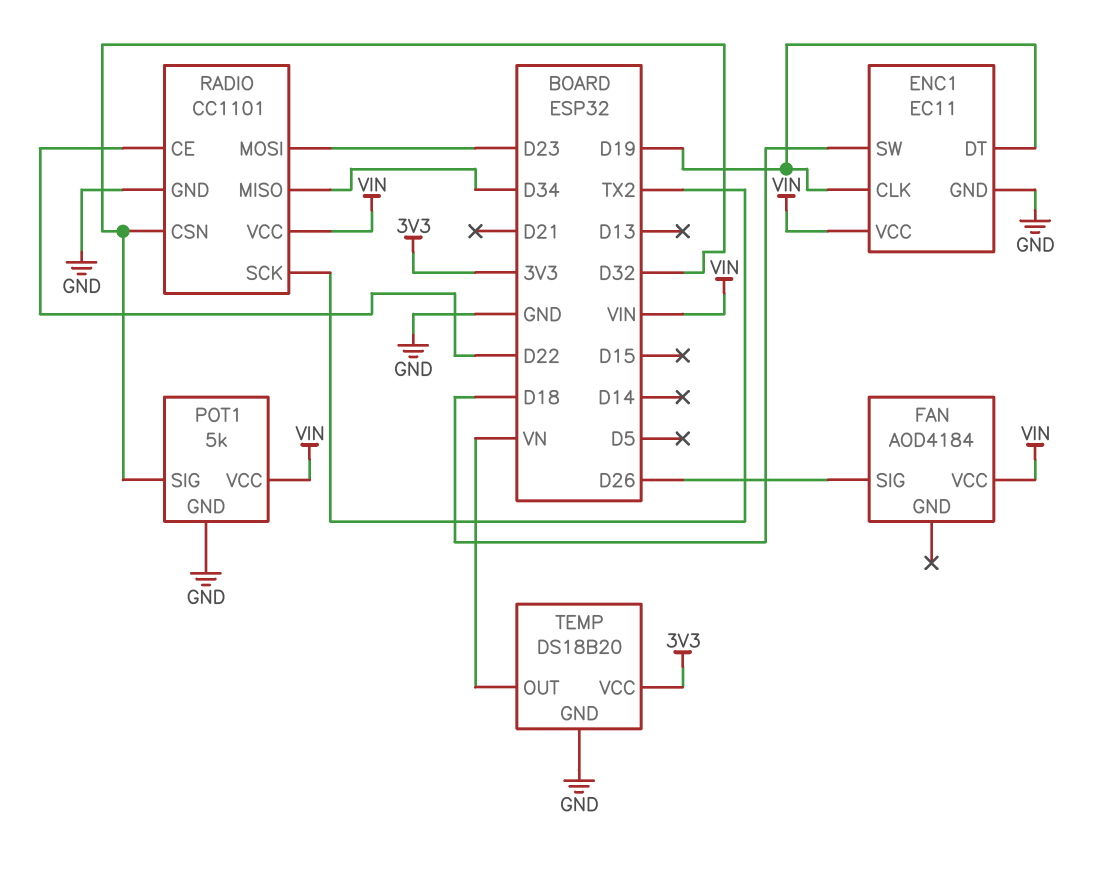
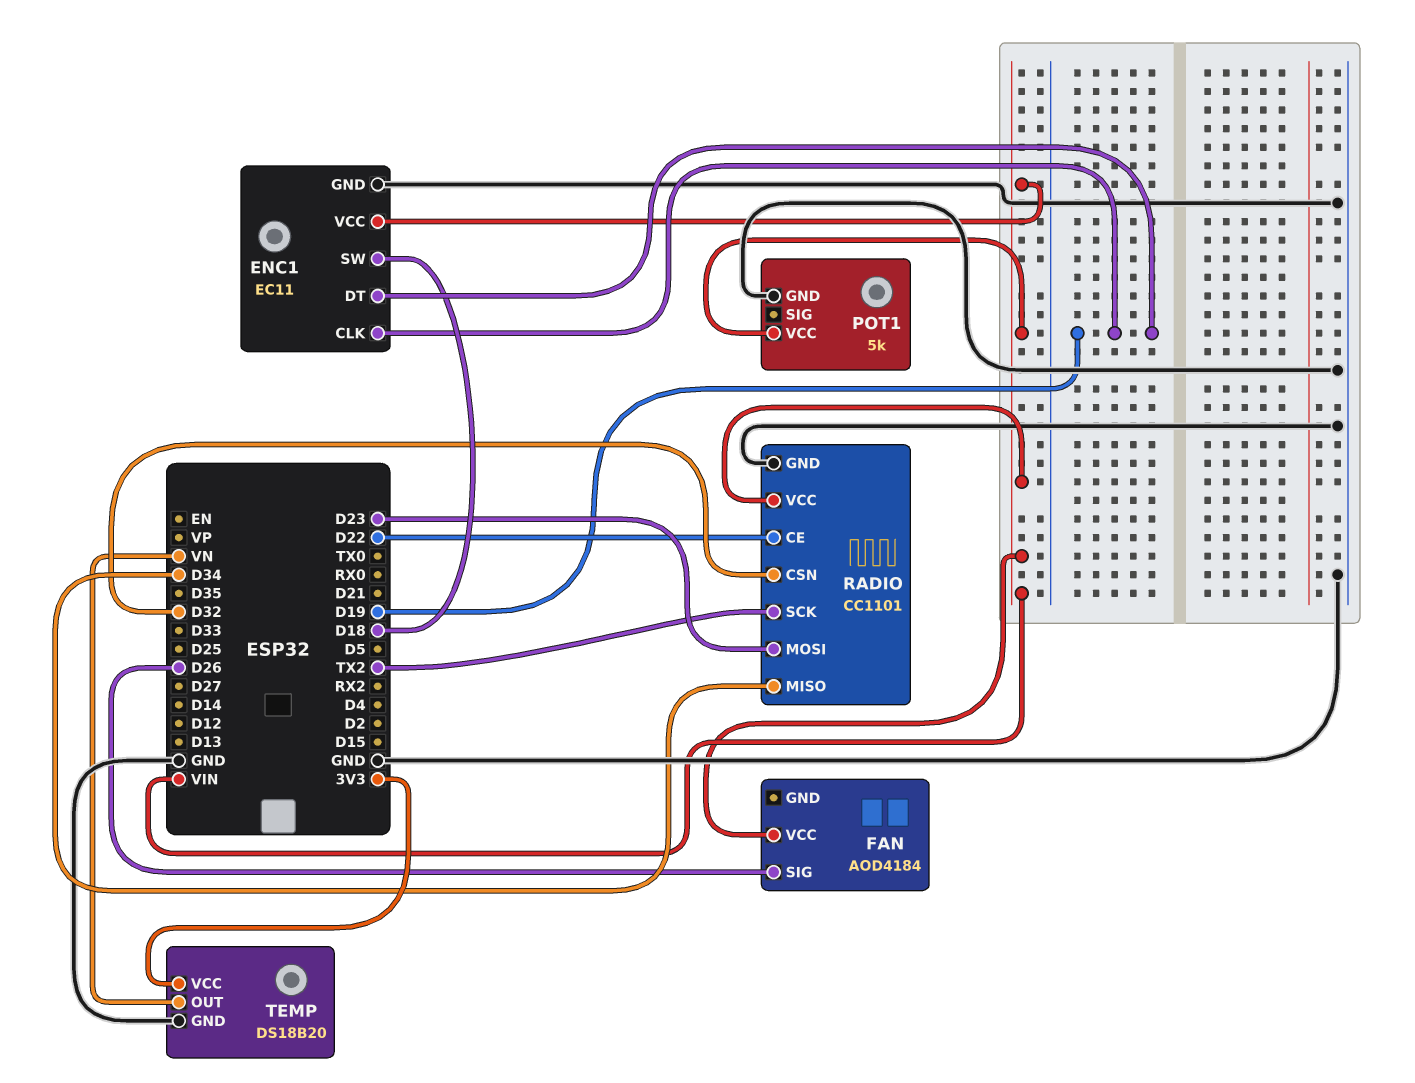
POT1 pin SIG: D32 -> none

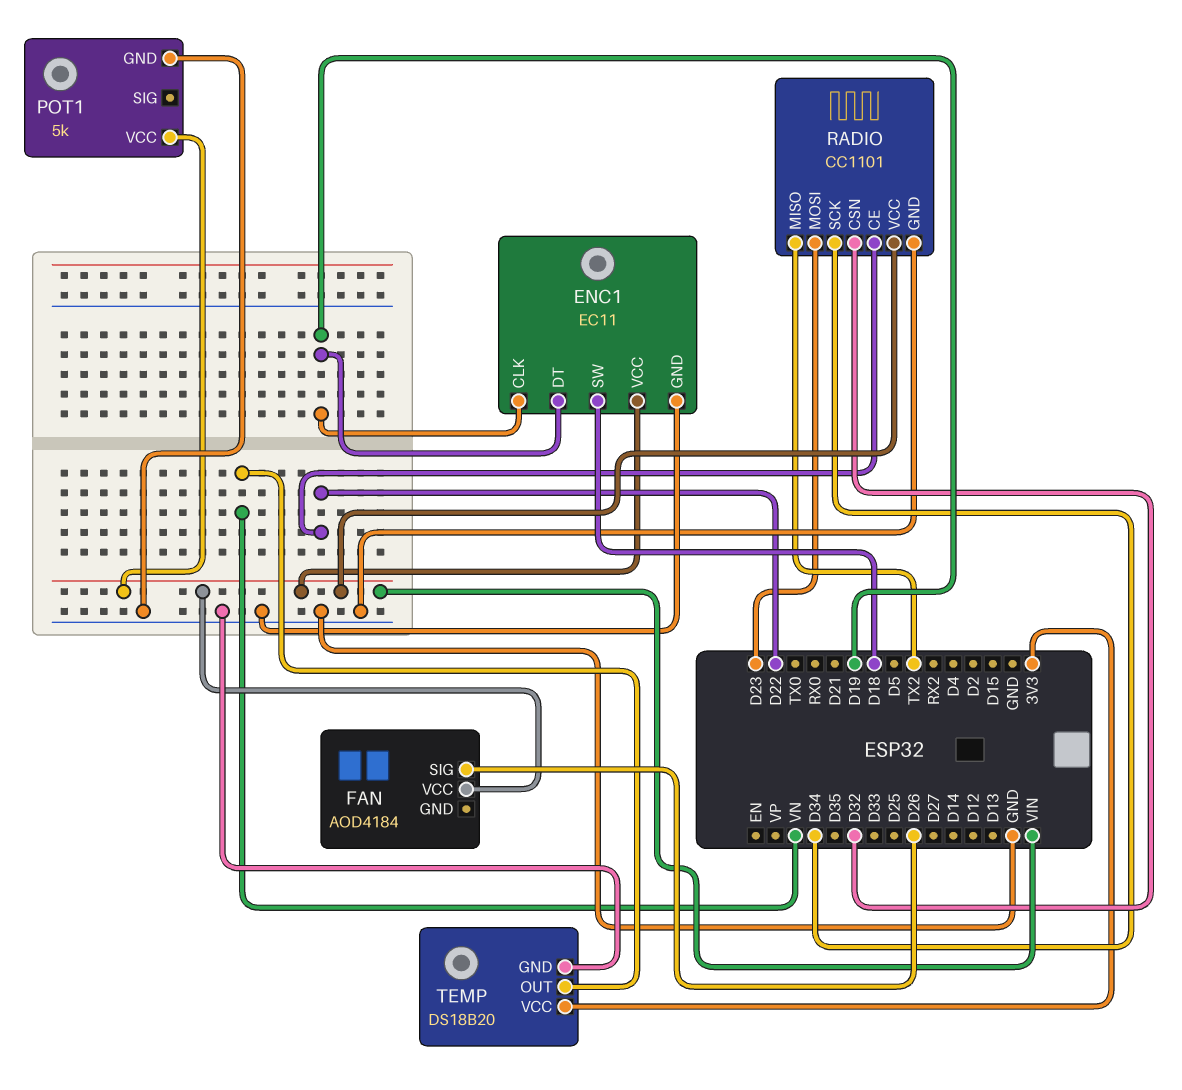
RADIO pin MISO: D34 -> TX2
RADIO pin SCK: TX2 -> D34

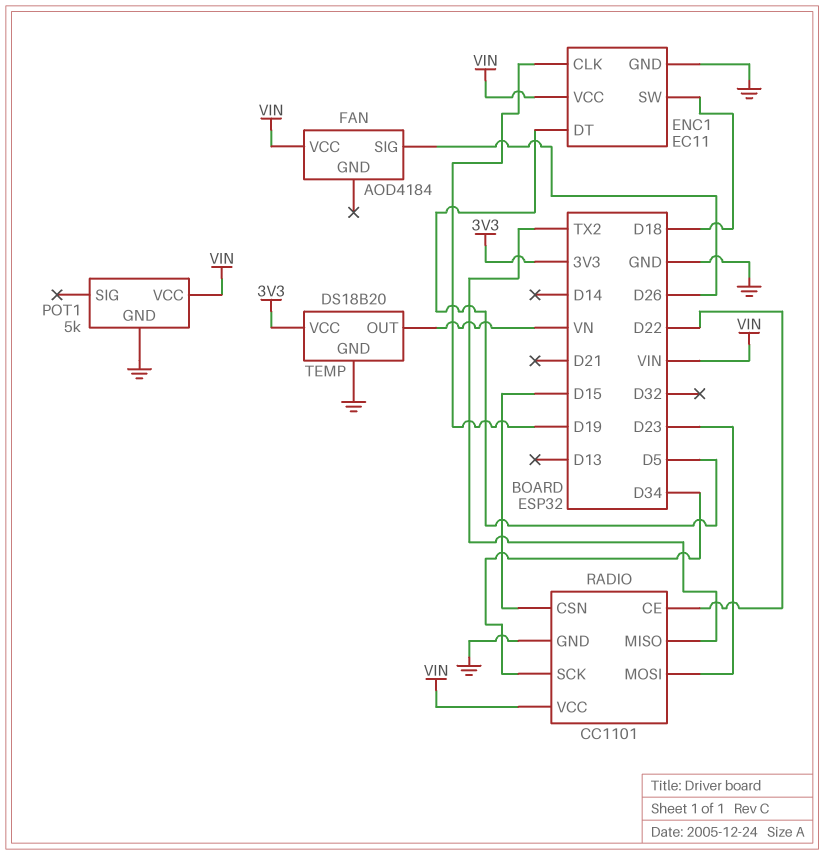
ENC1 pin DT: D19 -> D5
RADIO pin CSN: D32 -> D15

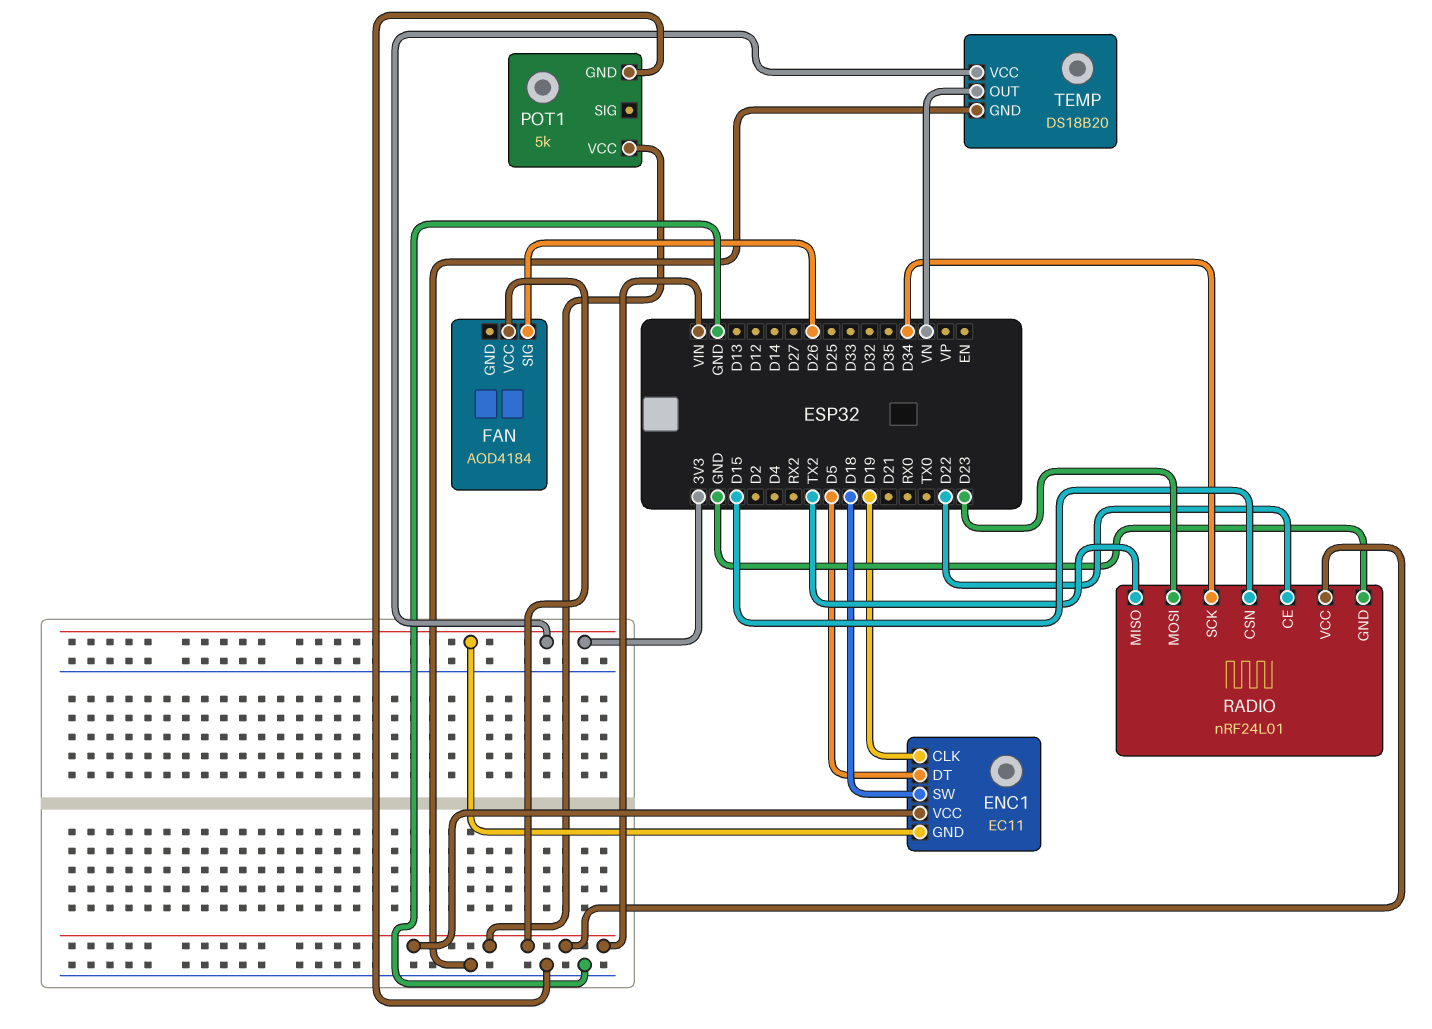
ENC1 pin GND: GND -> 3V3
RADIO: CC1101 -> nRF24L01

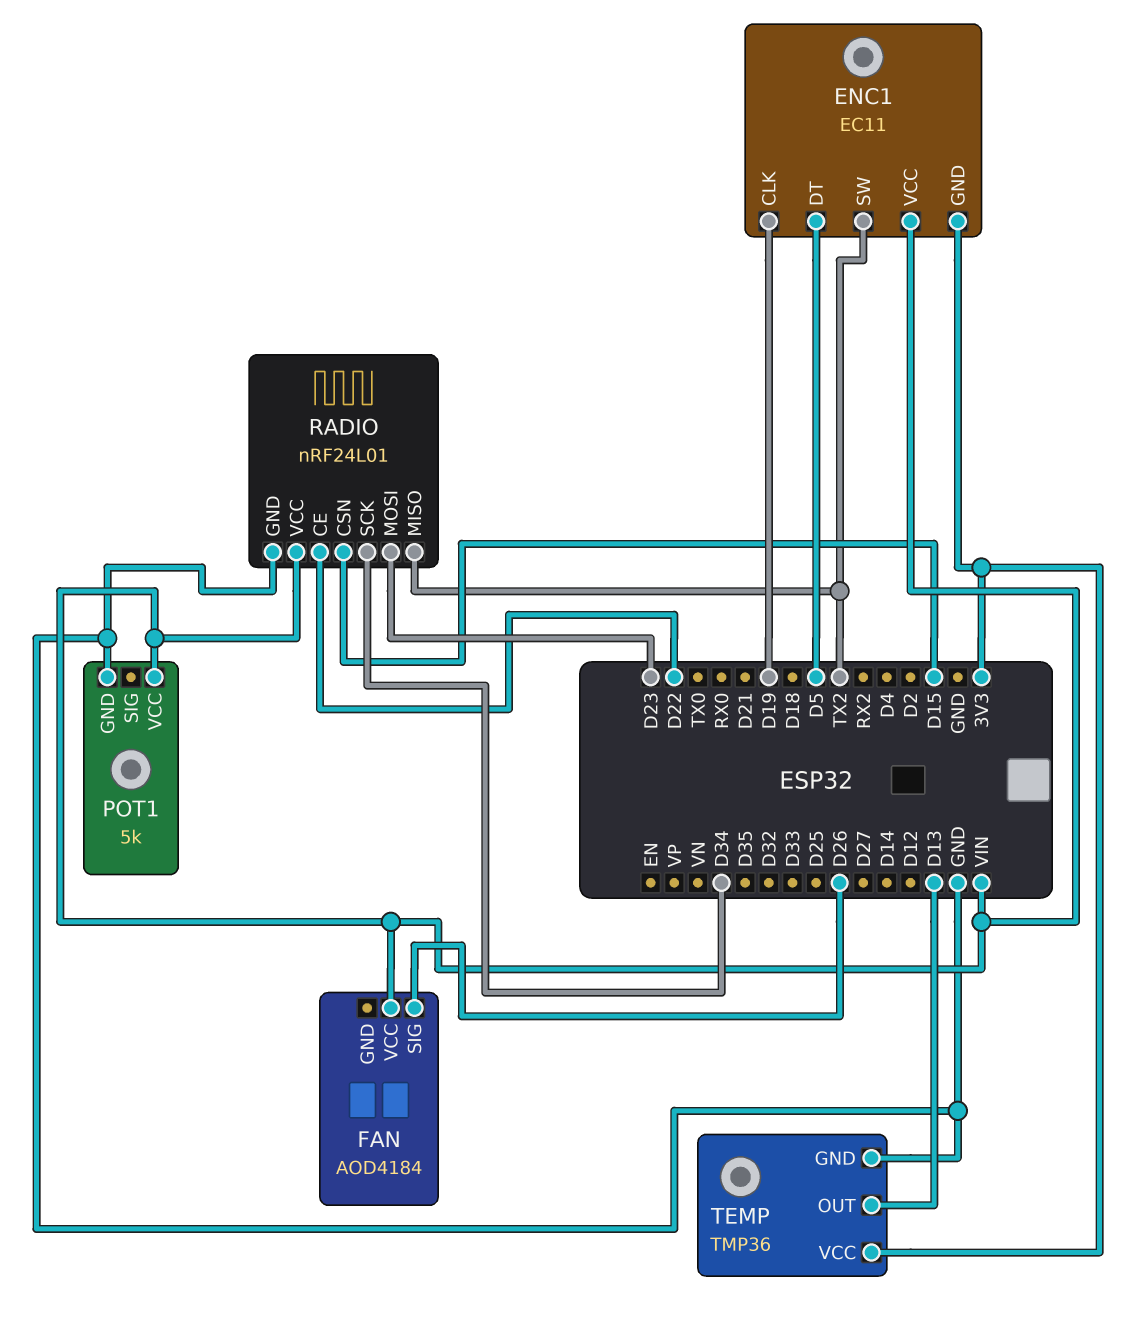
ENC1 pin SW: D18 -> TX2
TEMP: DS18B20 -> TMP36
TEMP pin OUT: VN -> D13

